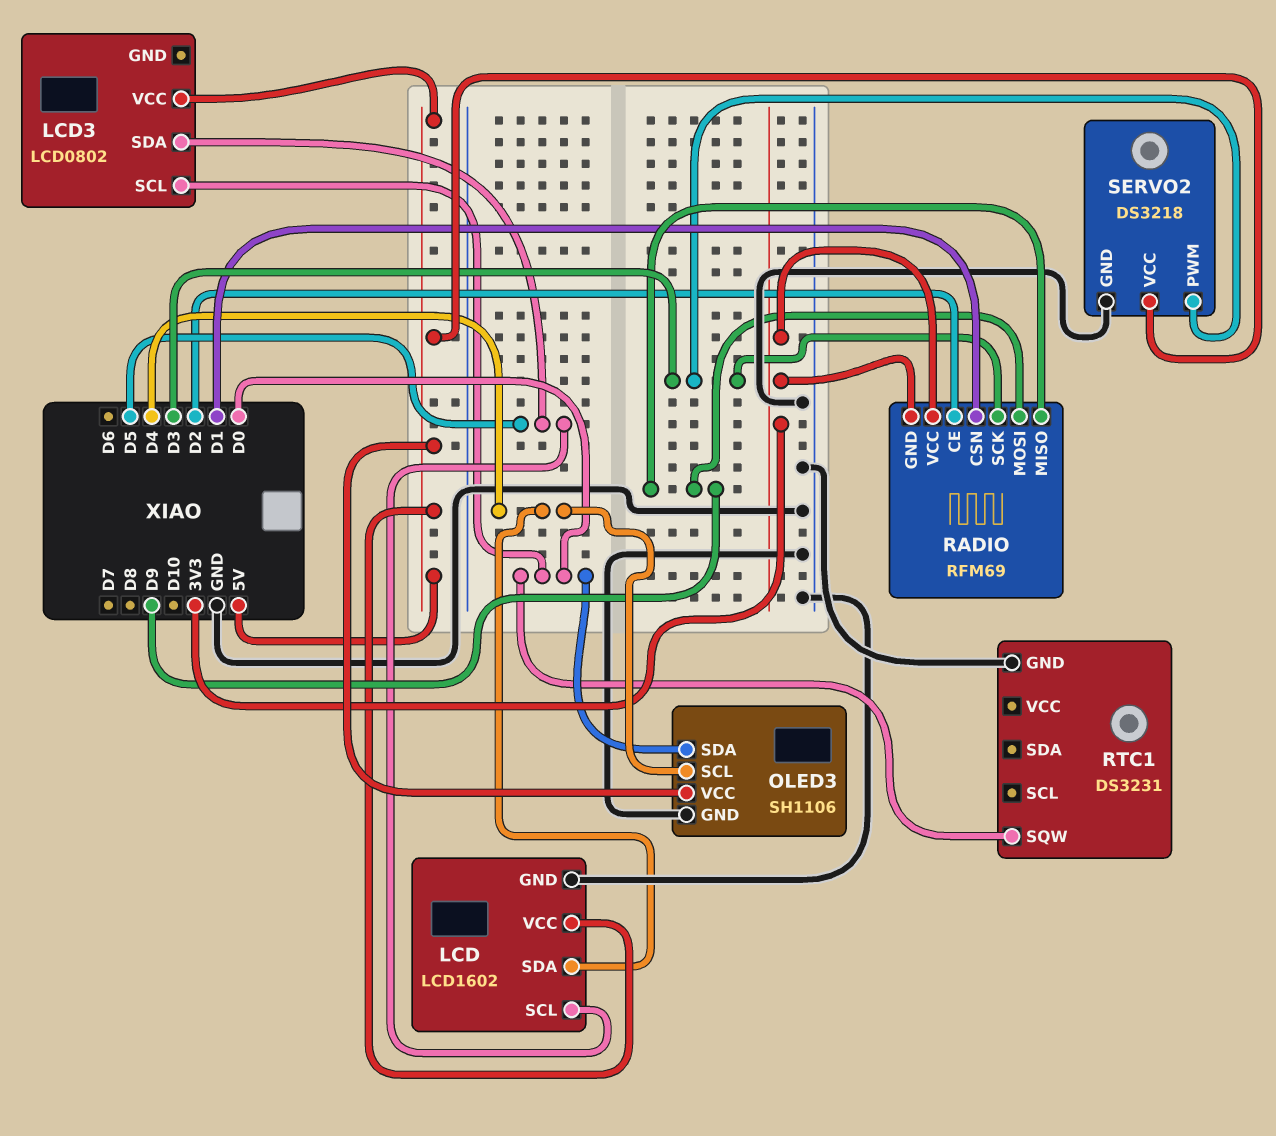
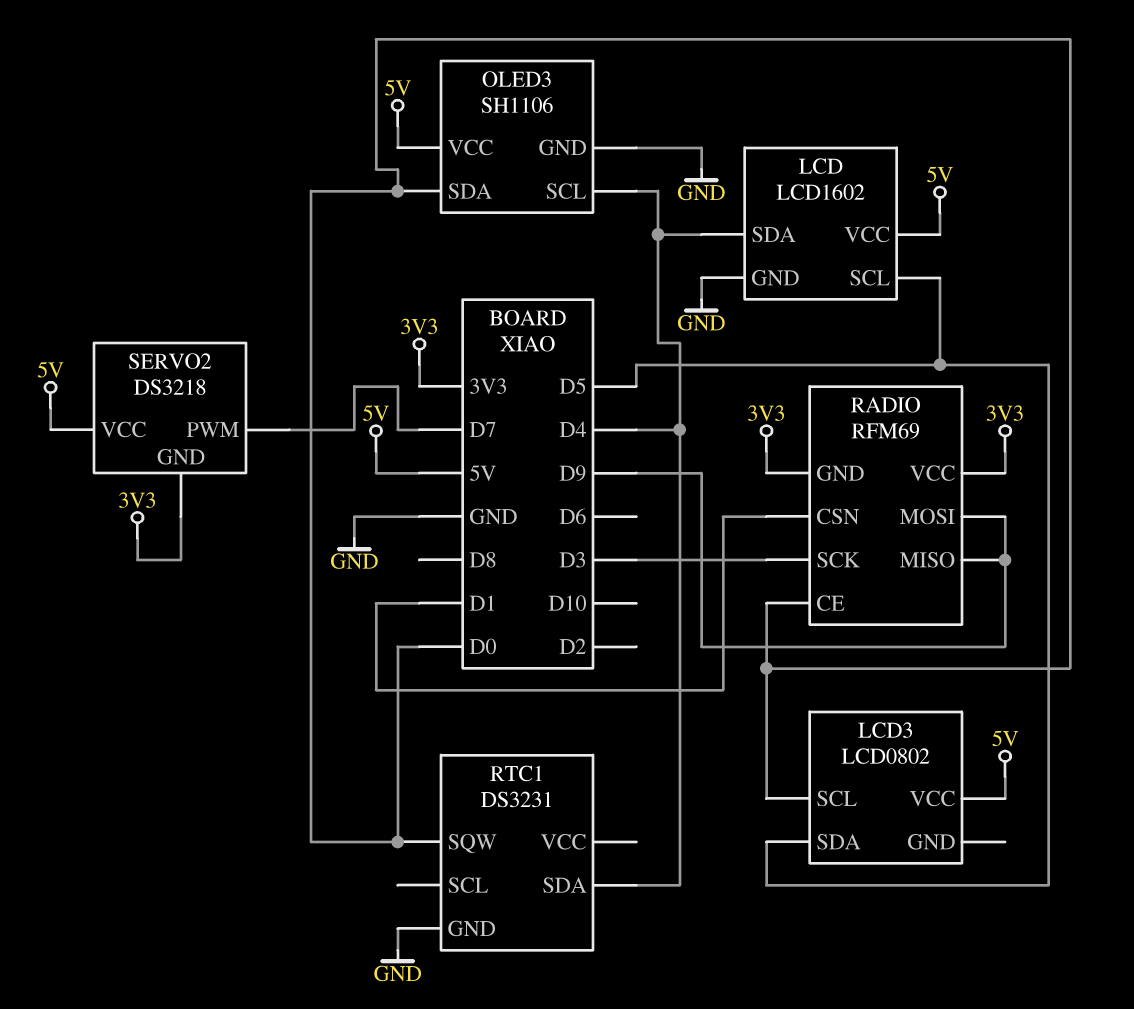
RADIO pin CE: D2 -> D0
RTC1 pin SDA: none -> D4
SERVO2 pin GND: GND -> 3V3
SERVO2 pin PWM: D3 -> D7

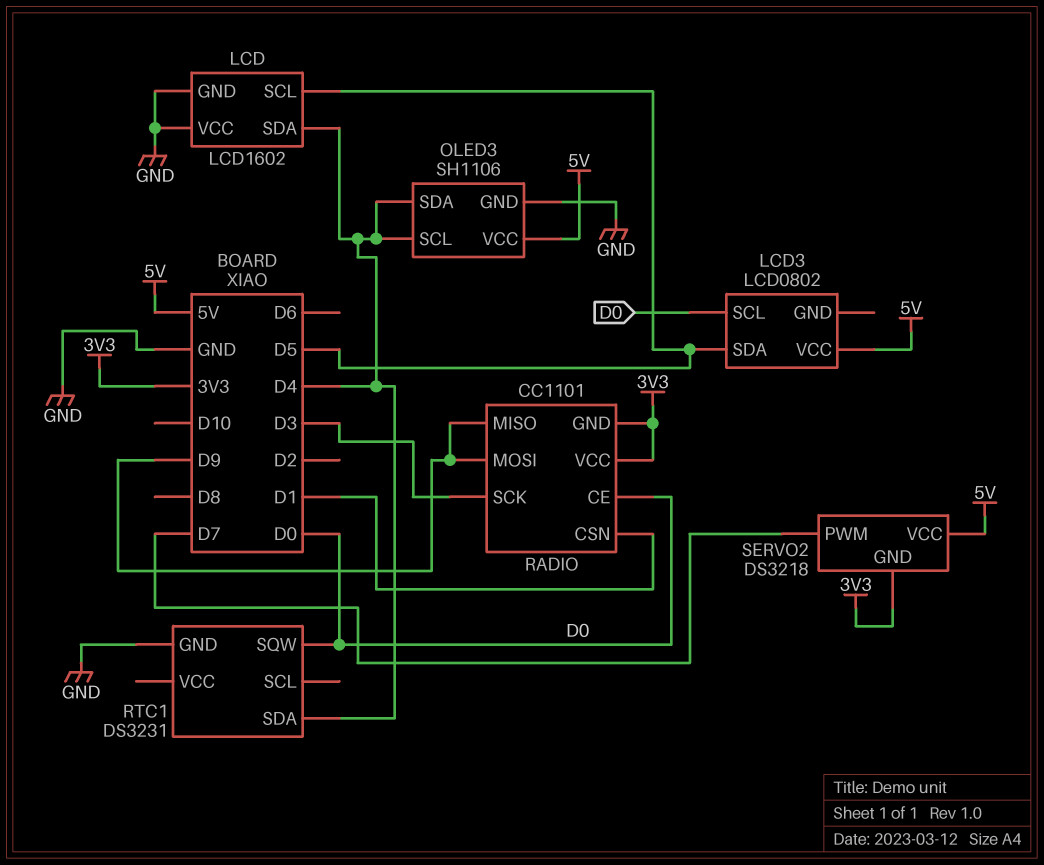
LCD pin VCC: 5V -> GND
OLED3 pin SDA: D0 -> D4
RADIO: RFM69 -> CC1101

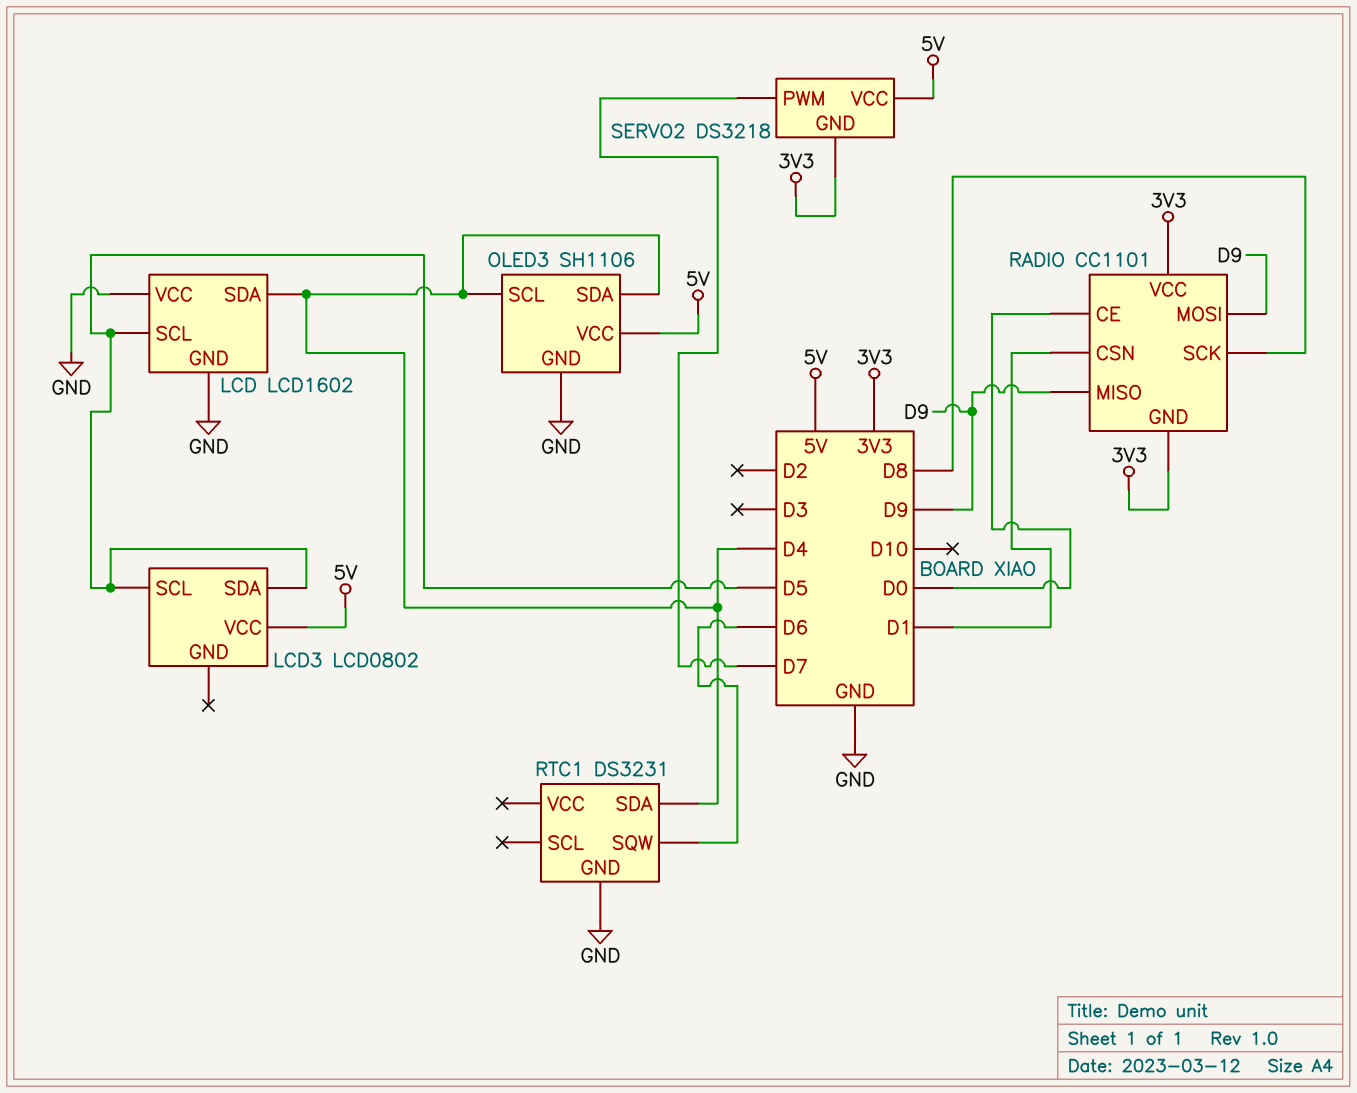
LCD3 pin SCL: D0 -> D5
RADIO pin SCK: D3 -> D8
RTC1 pin SQW: D0 -> D6

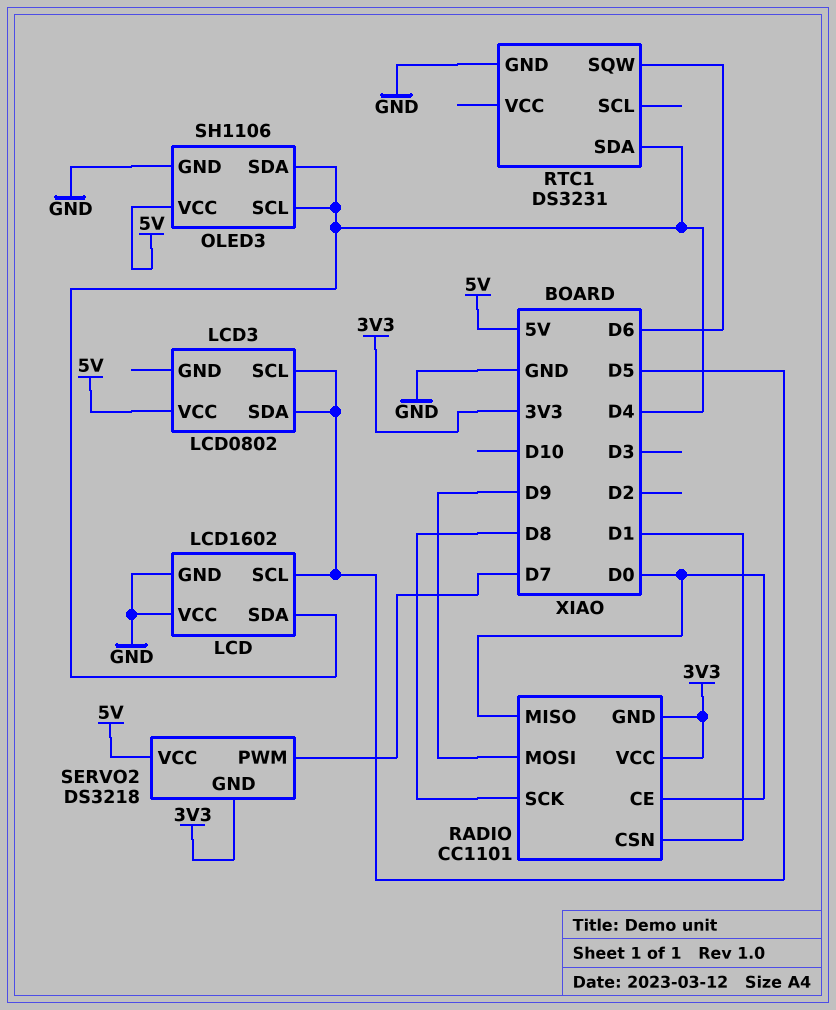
RADIO pin MISO: D9 -> D0

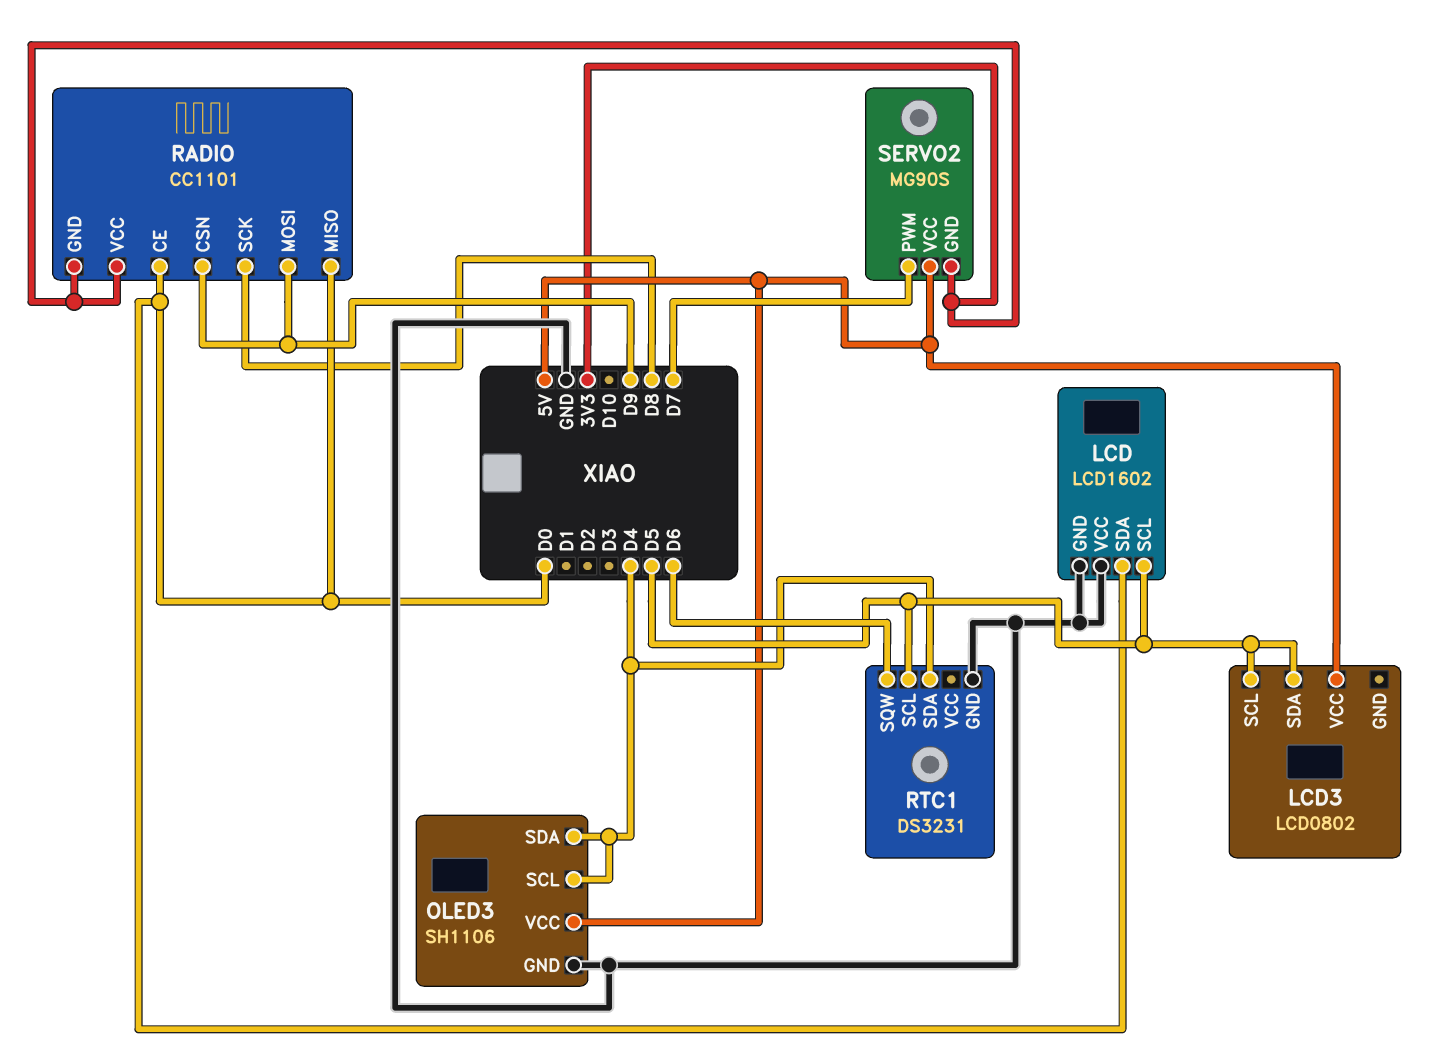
LCD pin SDA: D4 -> D0
RADIO pin CSN: D1 -> D9
RTC1 pin SCL: none -> D5
SERVO2: DS3218 -> MG90S

